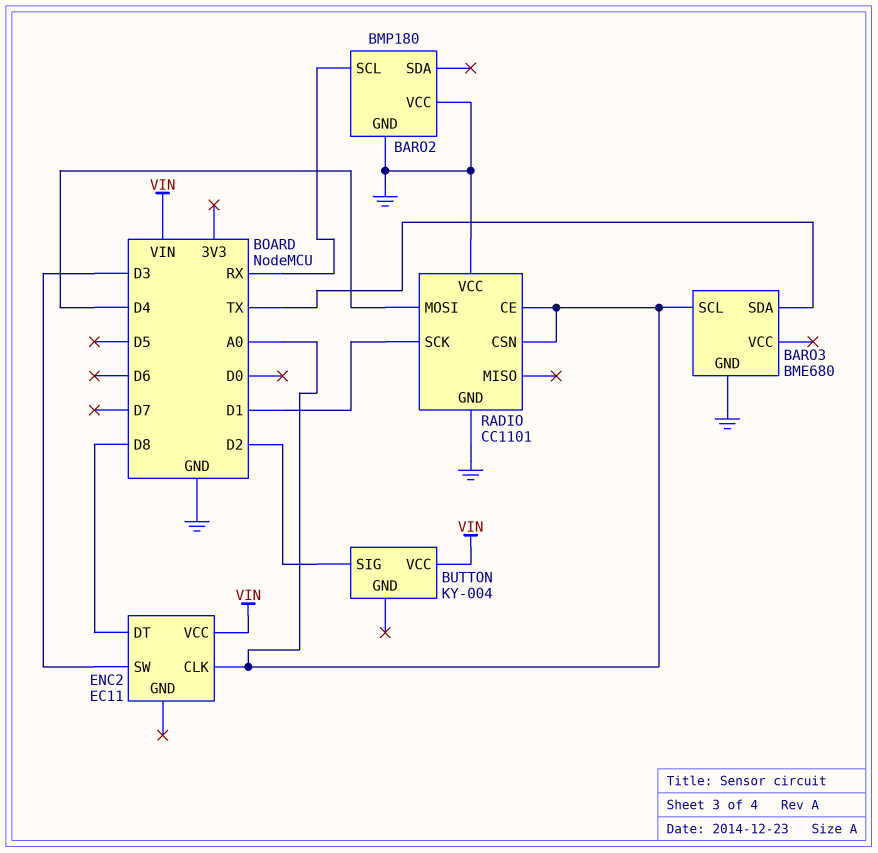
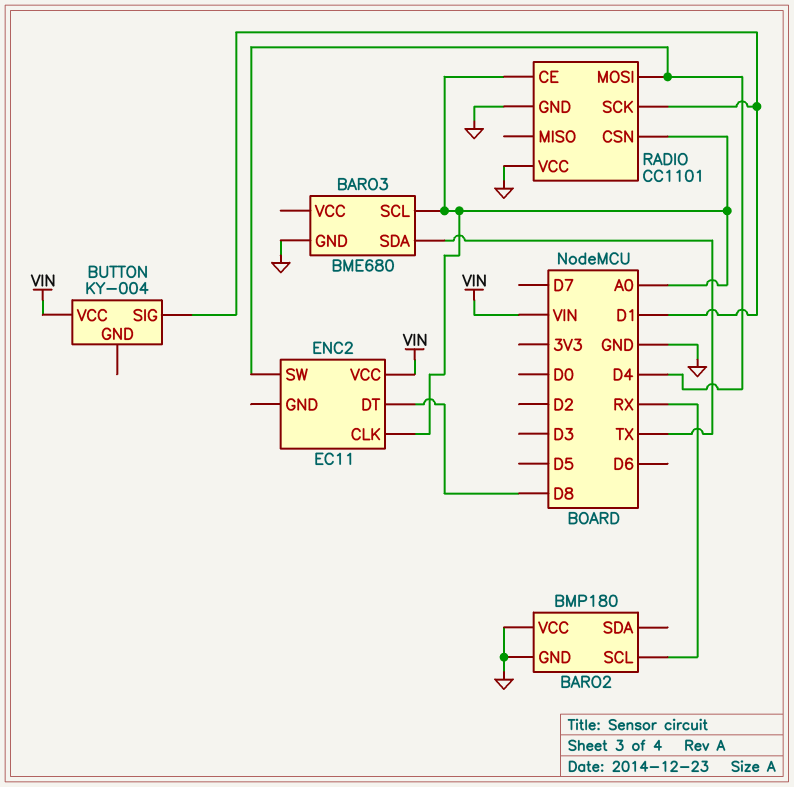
BUTTON pin SIG: D2 -> D1
ENC2 pin SW: D3 -> D4

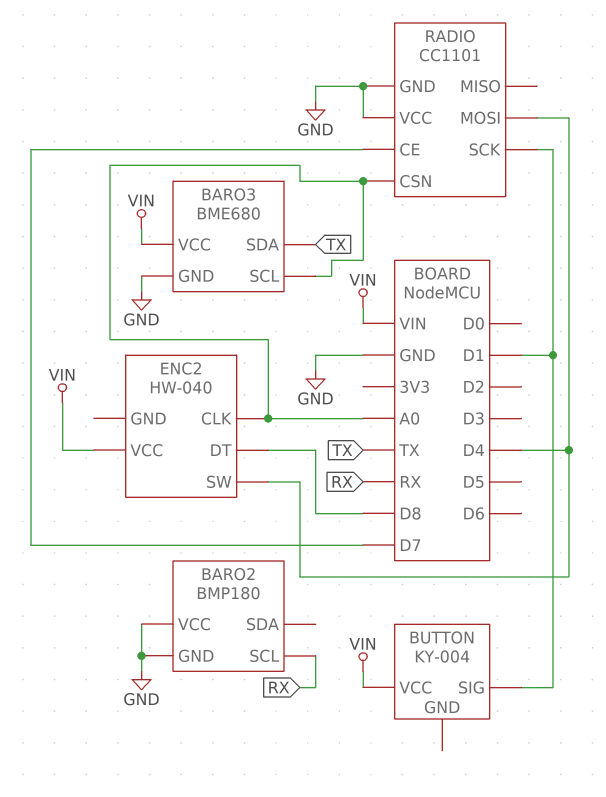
BARO3 pin VCC: none -> VIN
ENC2: EC11 -> HW-040
RADIO pin CE: A0 -> D7

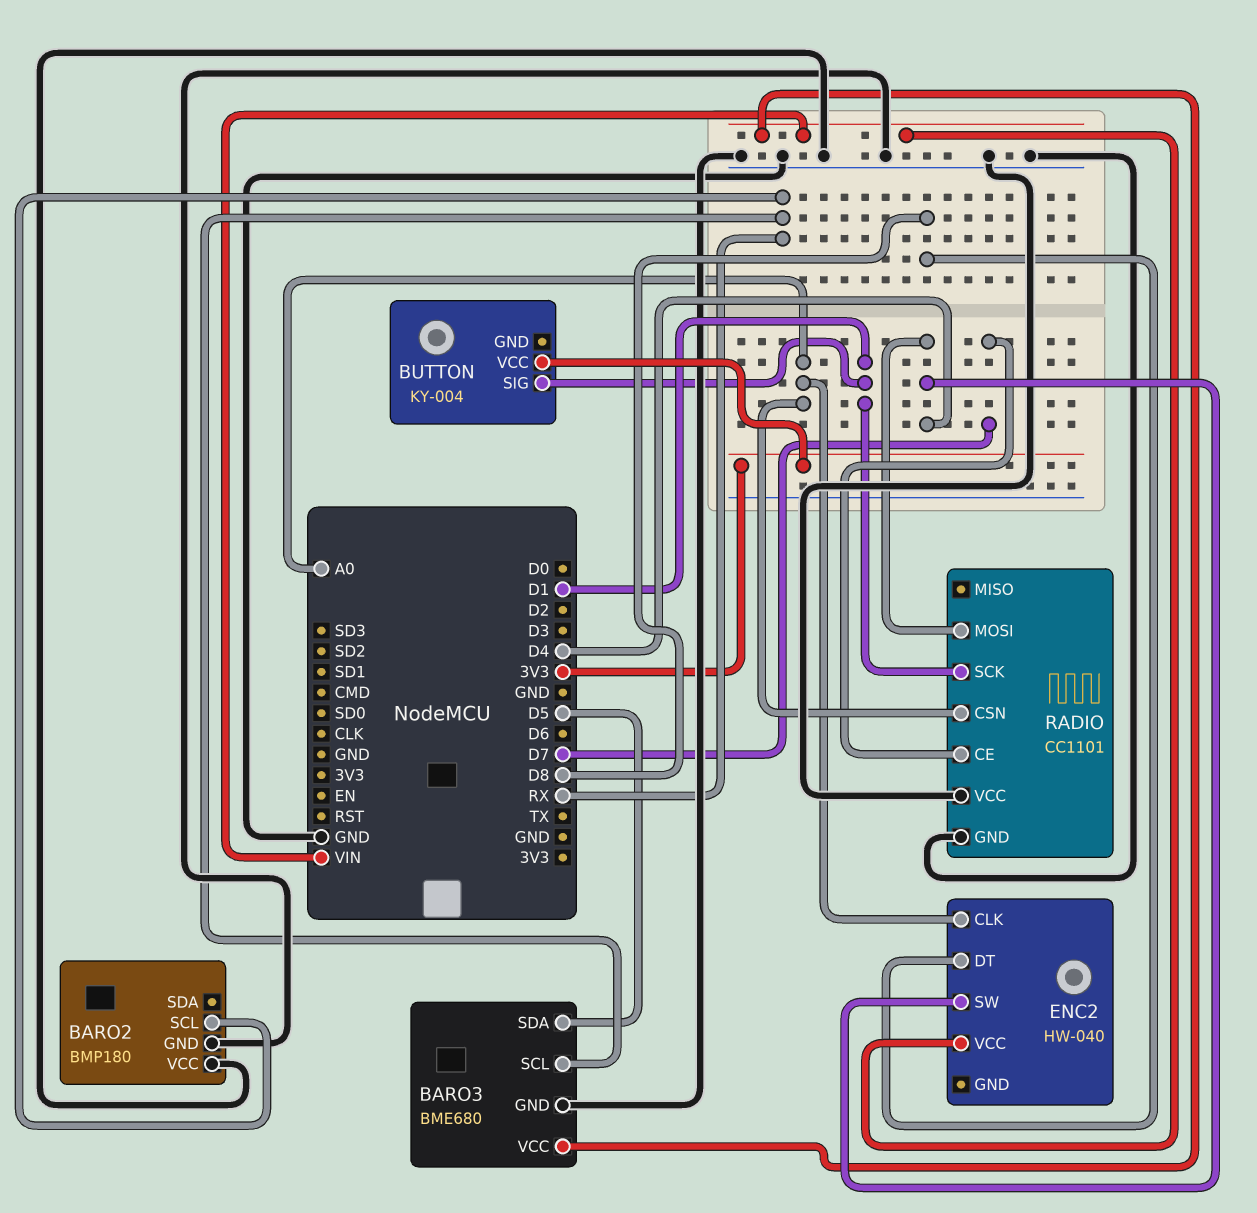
BARO3 pin SCL: A0 -> RX
BARO3 pin SDA: TX -> D5
BUTTON pin VCC: VIN -> 3V3

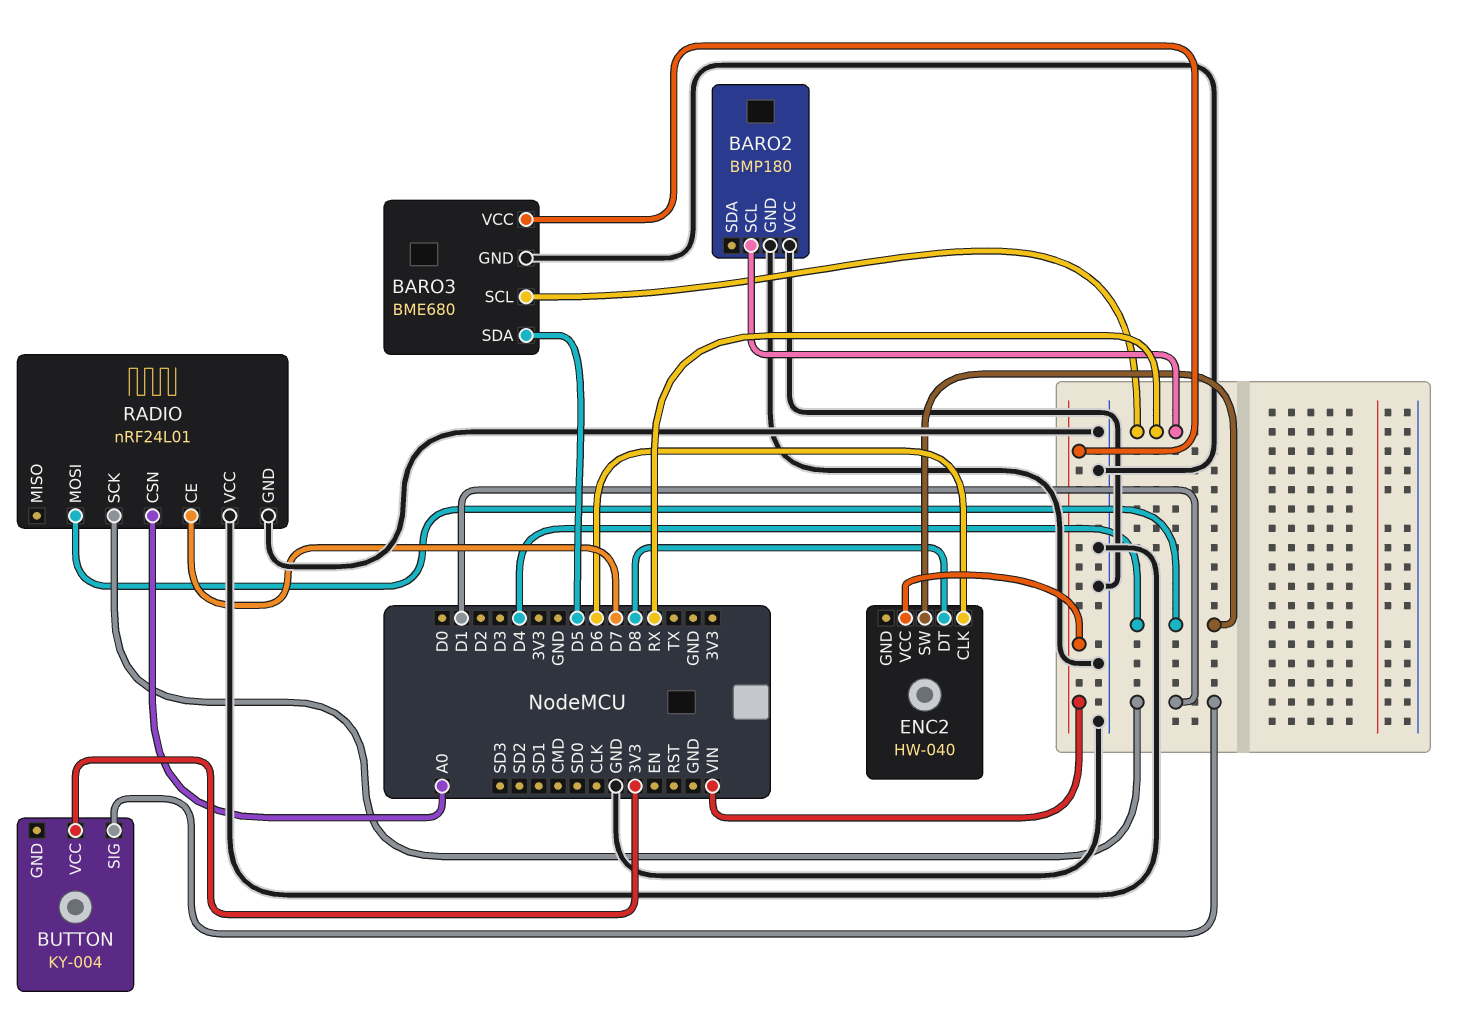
ENC2 pin CLK: A0 -> D6
RADIO: CC1101 -> nRF24L01

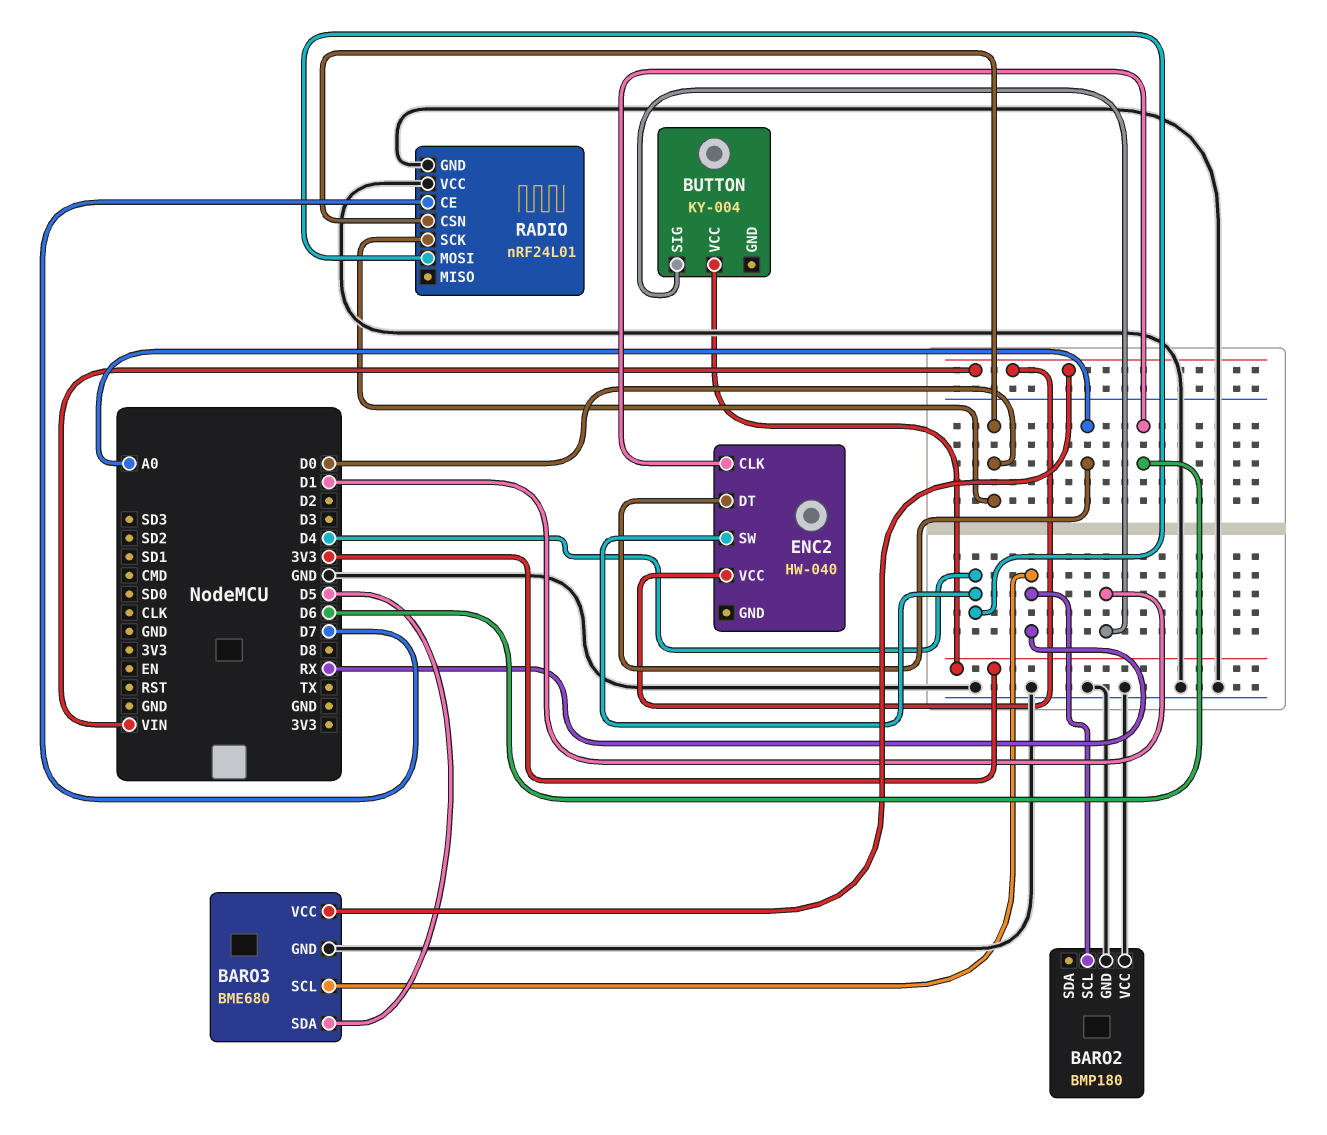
ENC2 pin DT: D8 -> A0
RADIO pin CSN: A0 -> D0
RADIO pin SCK: D1 -> D0

